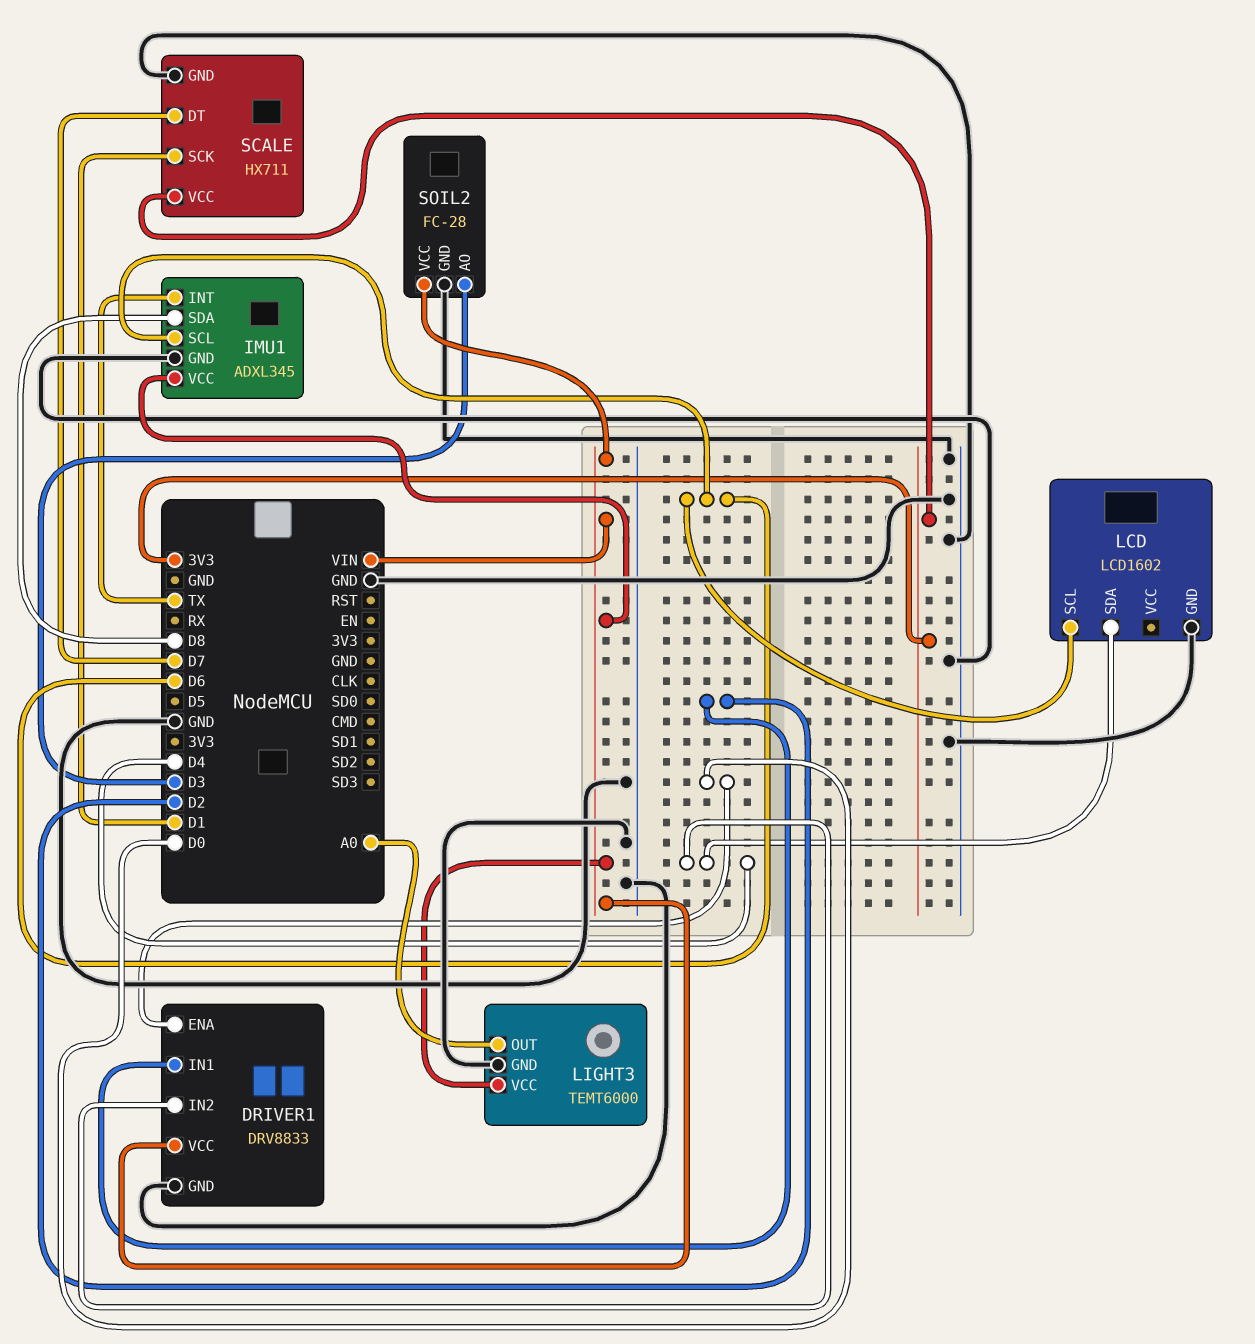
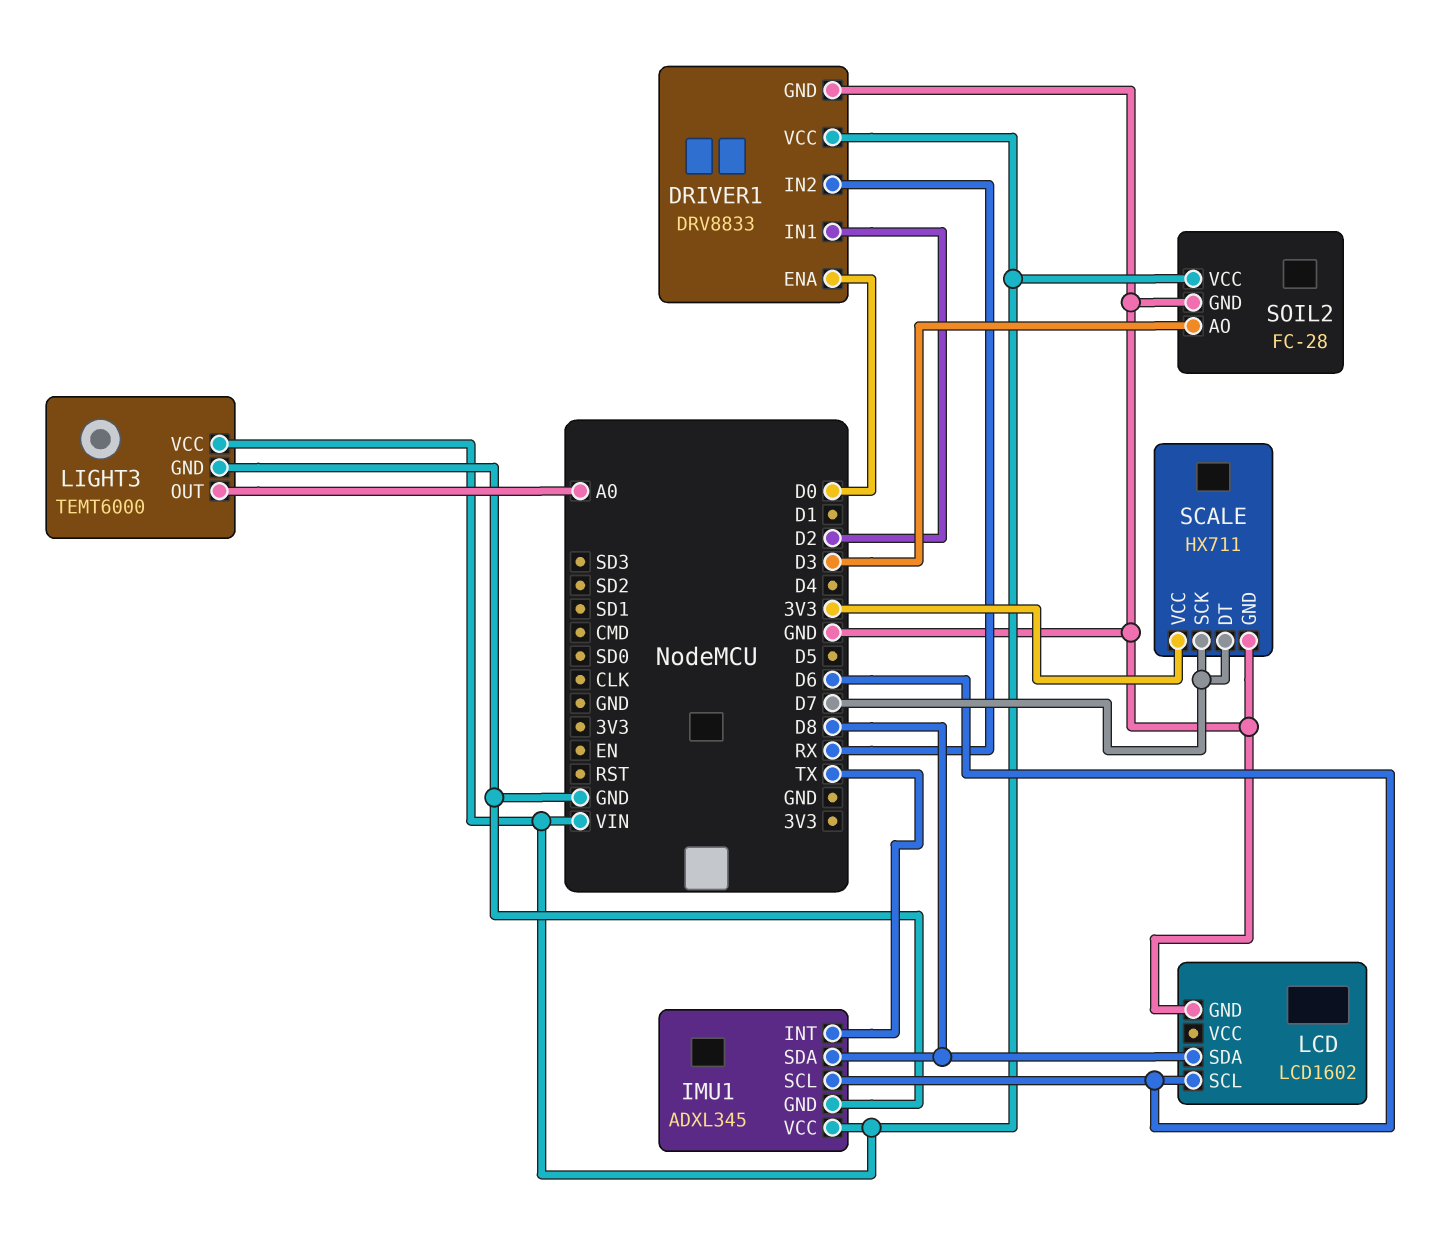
DRIVER1 pin IN2: D4 -> RX
LCD pin SDA: D4 -> D8
SCALE pin SCK: D1 -> D7

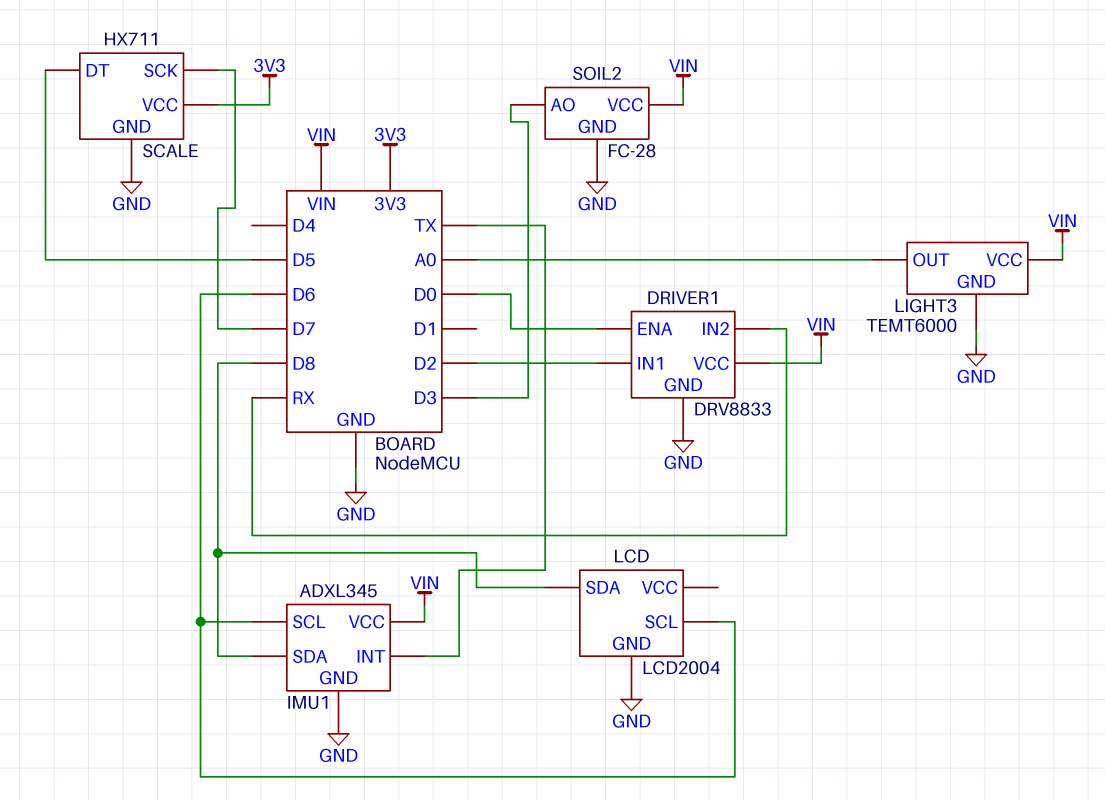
LCD: LCD1602 -> LCD2004
SCALE pin DT: D7 -> D5

